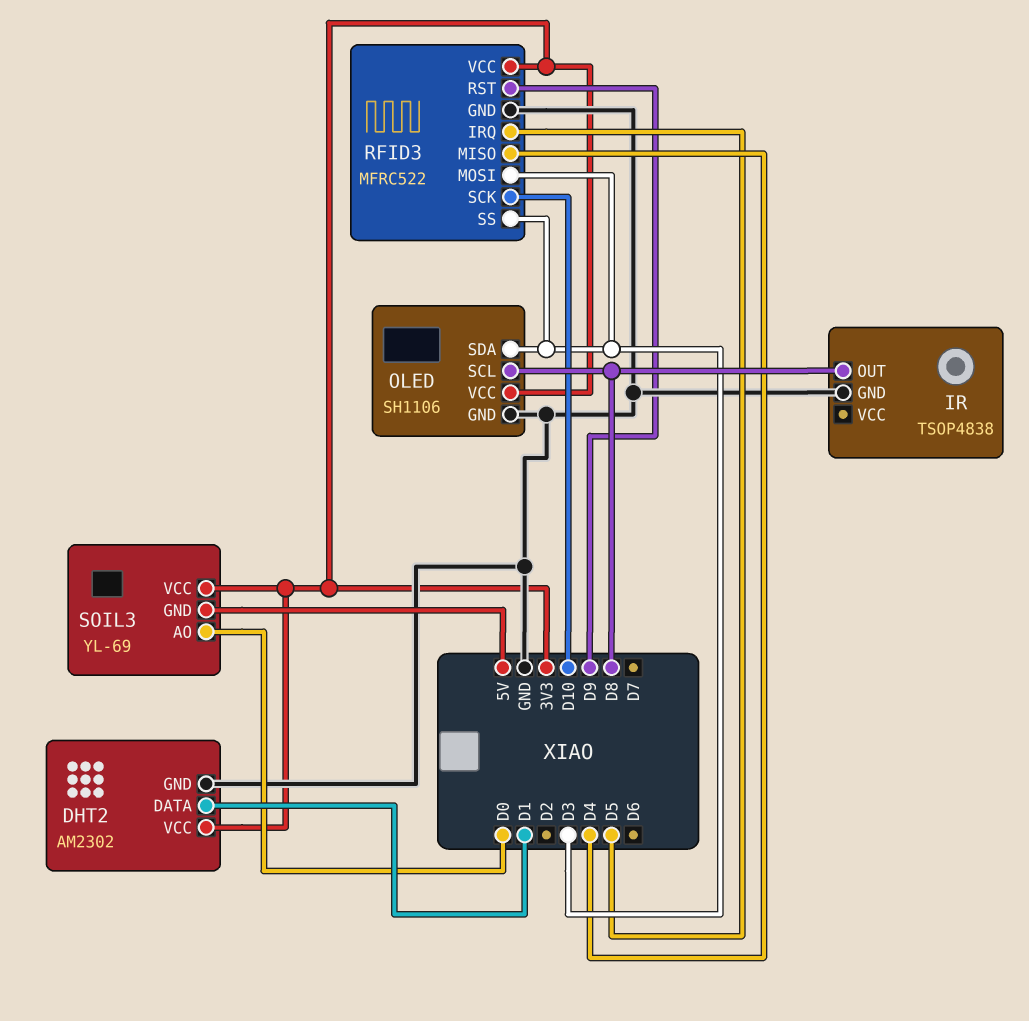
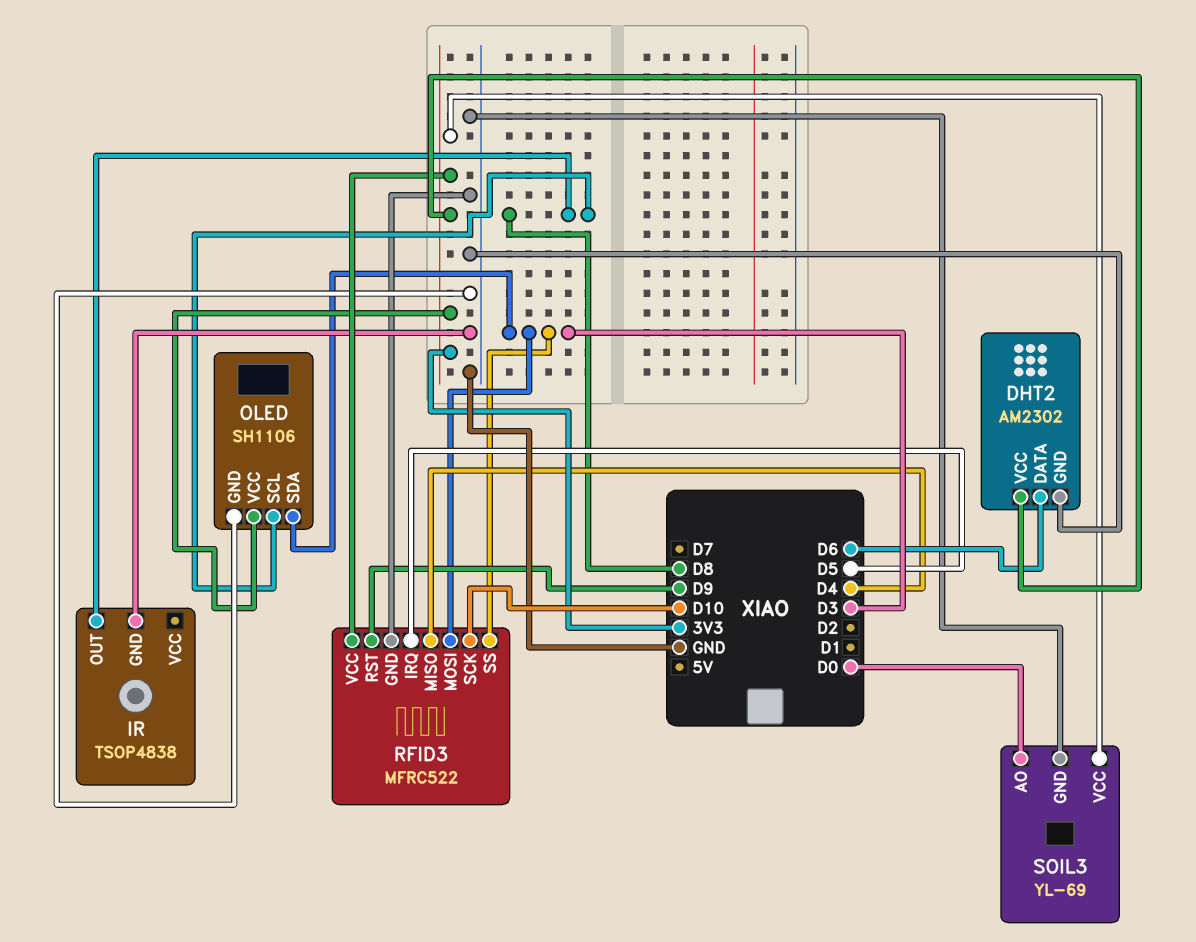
DHT2 pin DATA: D1 -> D6
SOIL3 pin GND: 5V -> GND

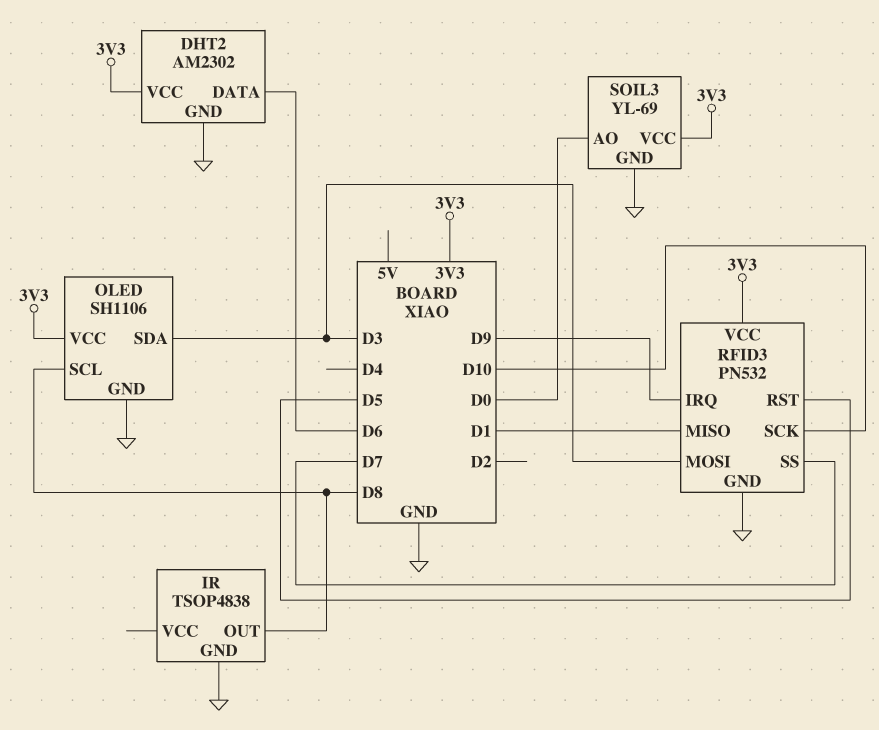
RFID3: MFRC522 -> PN532
RFID3 pin IRQ: D5 -> D9
RFID3 pin MISO: D4 -> D1
RFID3 pin RST: D9 -> D5
RFID3 pin SS: D3 -> D7

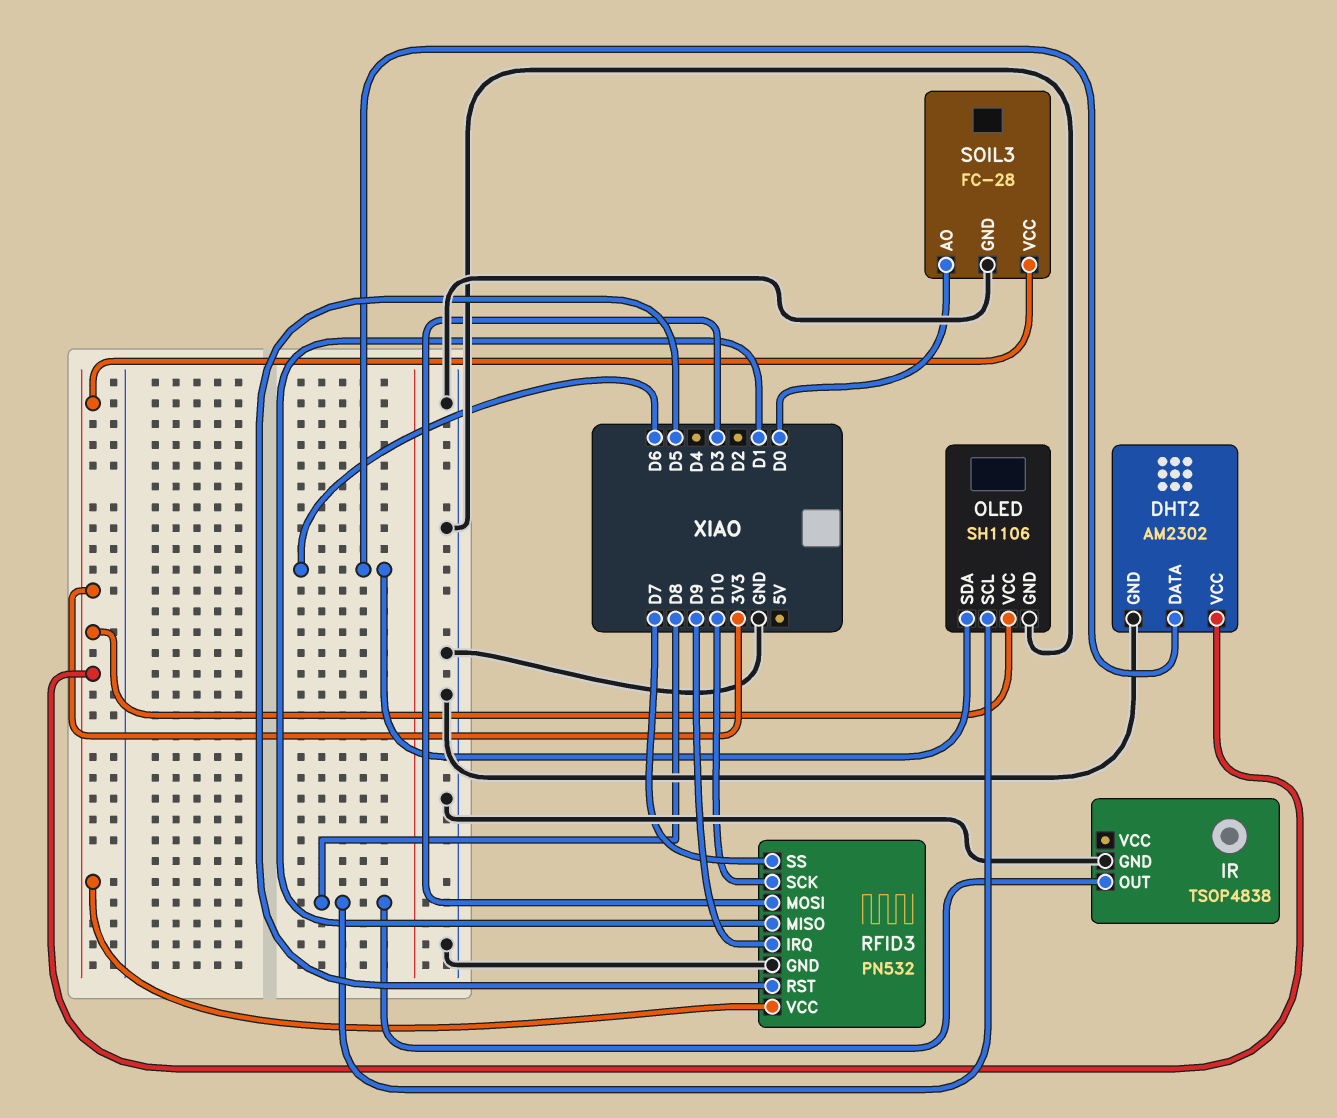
OLED pin SDA: D3 -> D6
SOIL3: YL-69 -> FC-28

